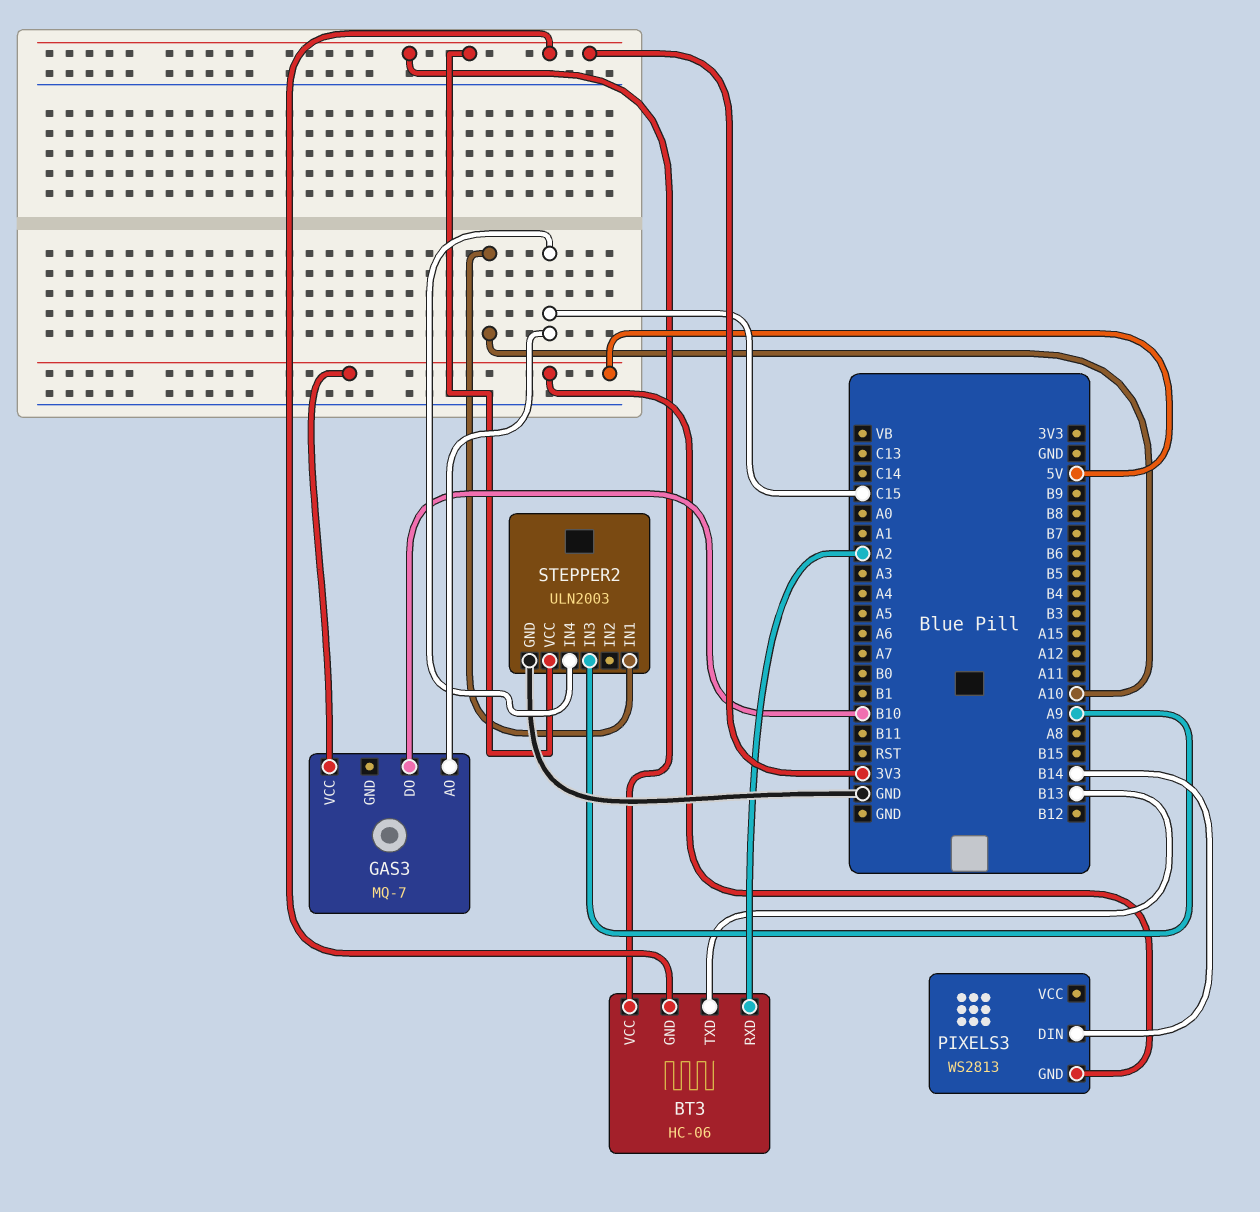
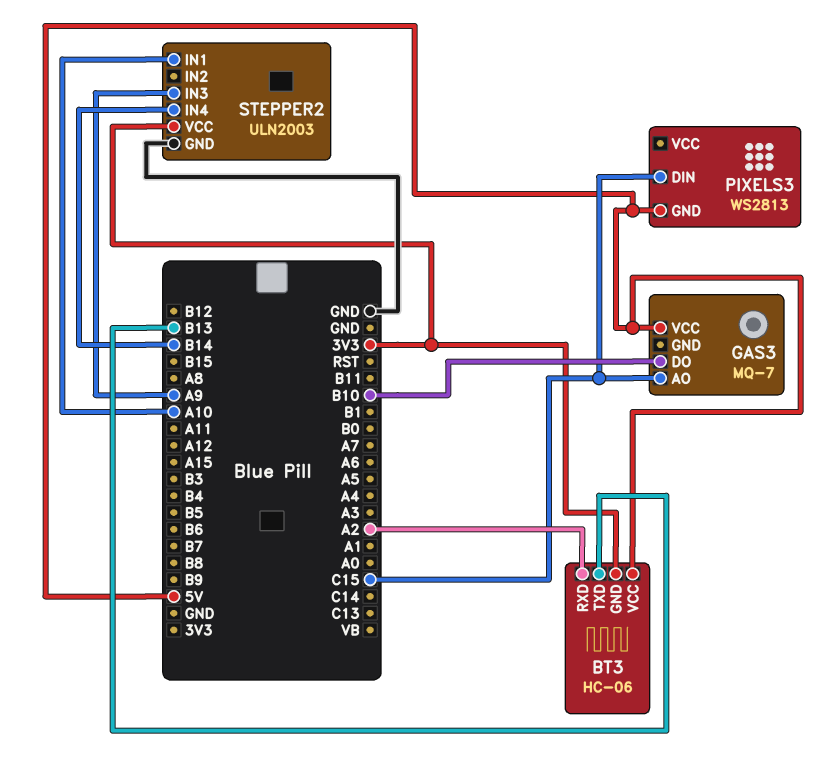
BT3 pin VCC: 3V3 -> 5V
PIXELS3 pin DIN: B14 -> C15
STEPPER2 pin IN4: C15 -> B14

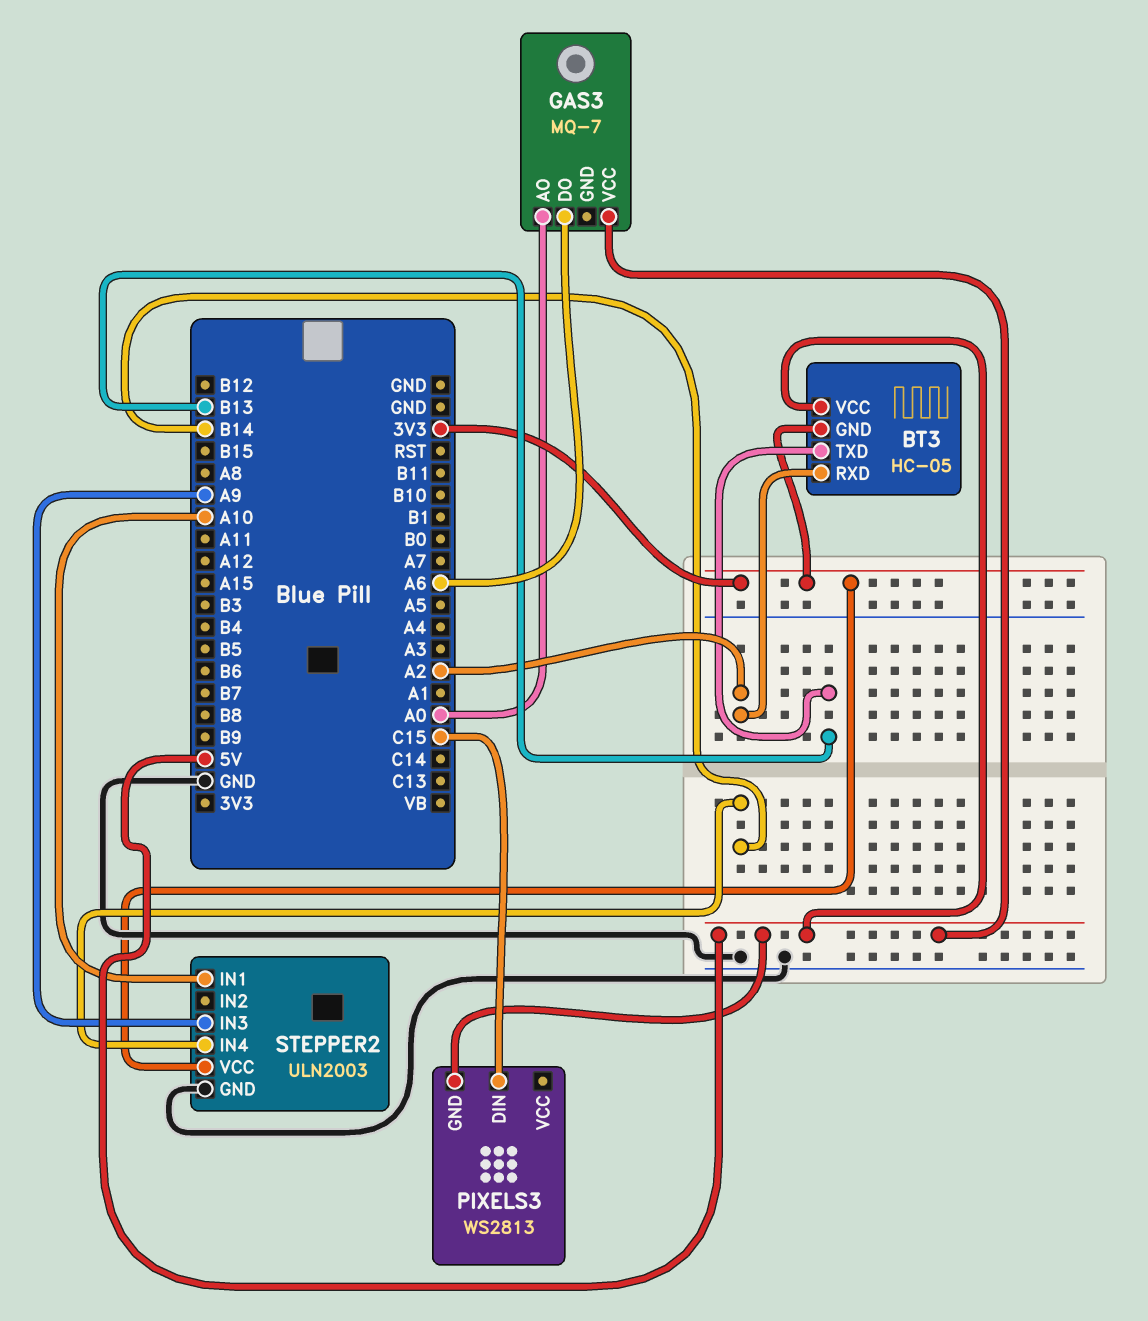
BT3: HC-06 -> HC-05
GAS3 pin AO: C15 -> A0
GAS3 pin DO: B10 -> A6

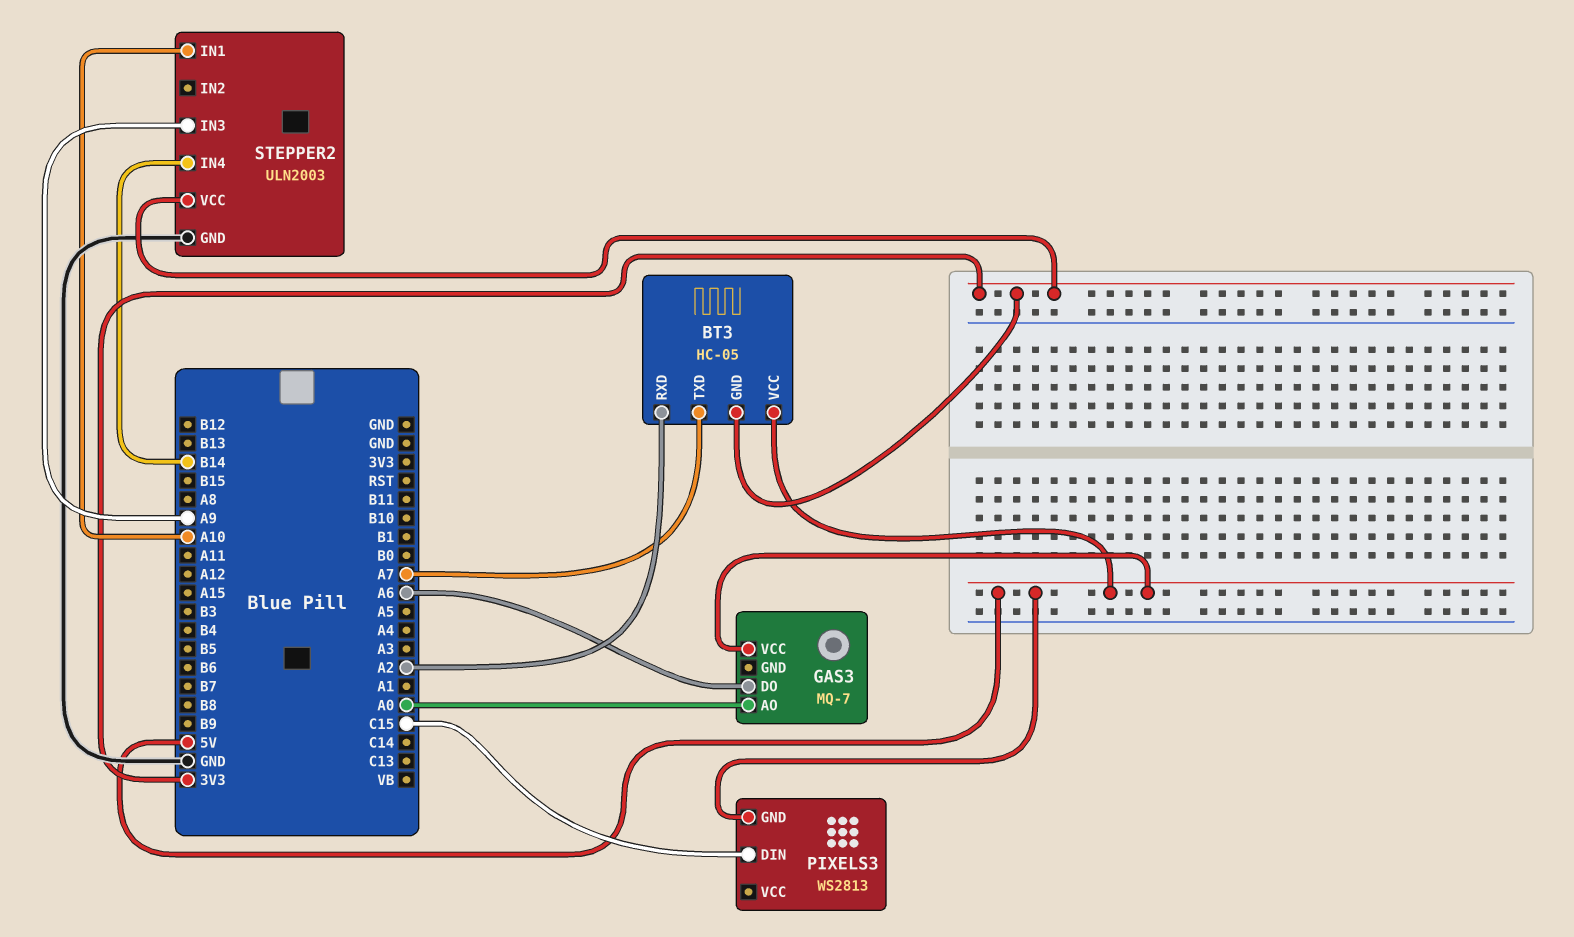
BT3 pin TXD: B13 -> A7

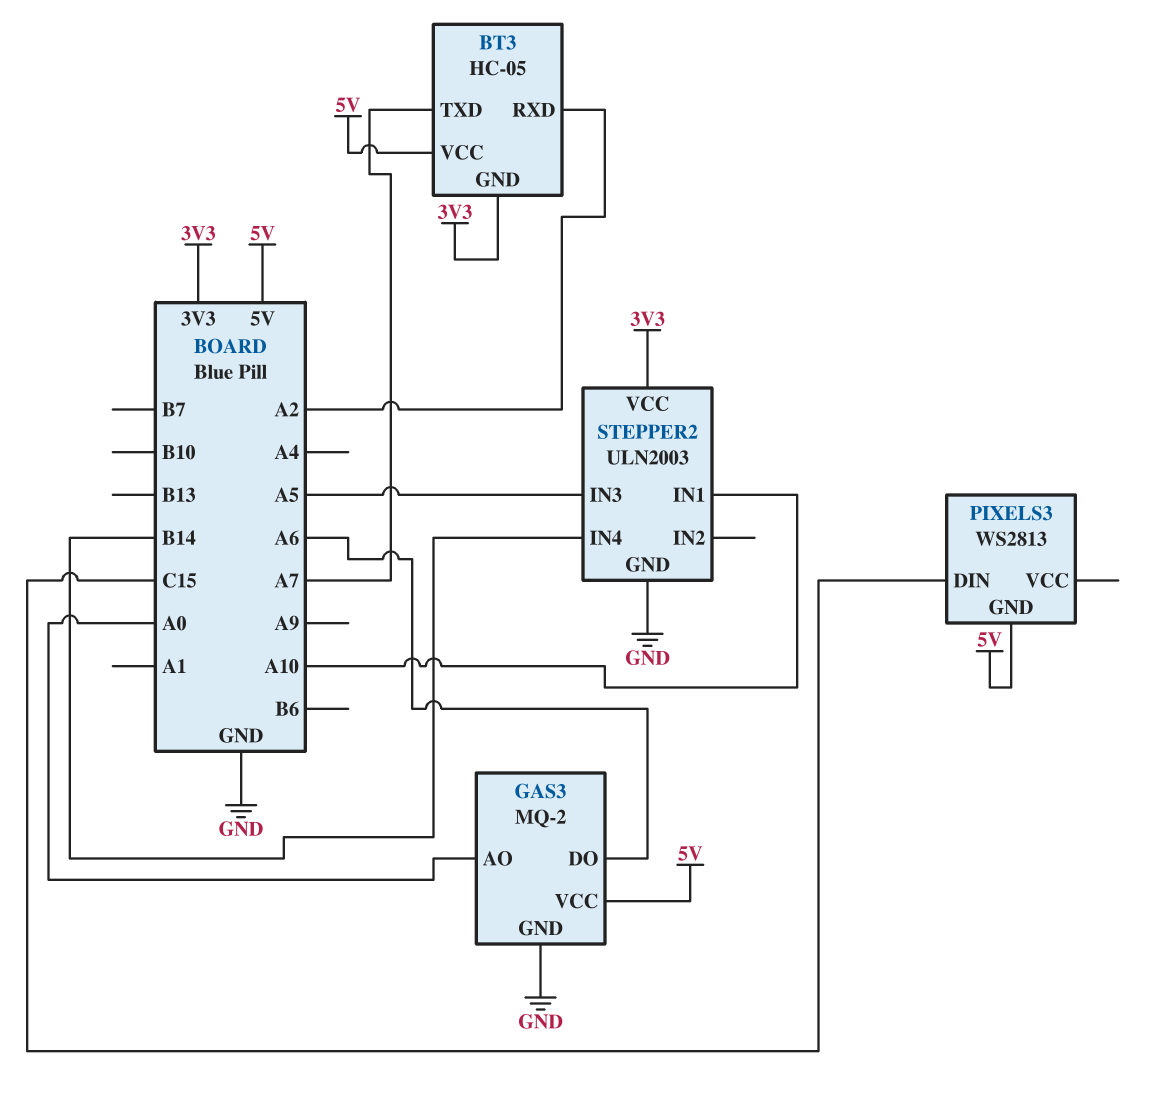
GAS3: MQ-7 -> MQ-2
GAS3 pin GND: none -> GND
STEPPER2 pin IN3: A9 -> A5

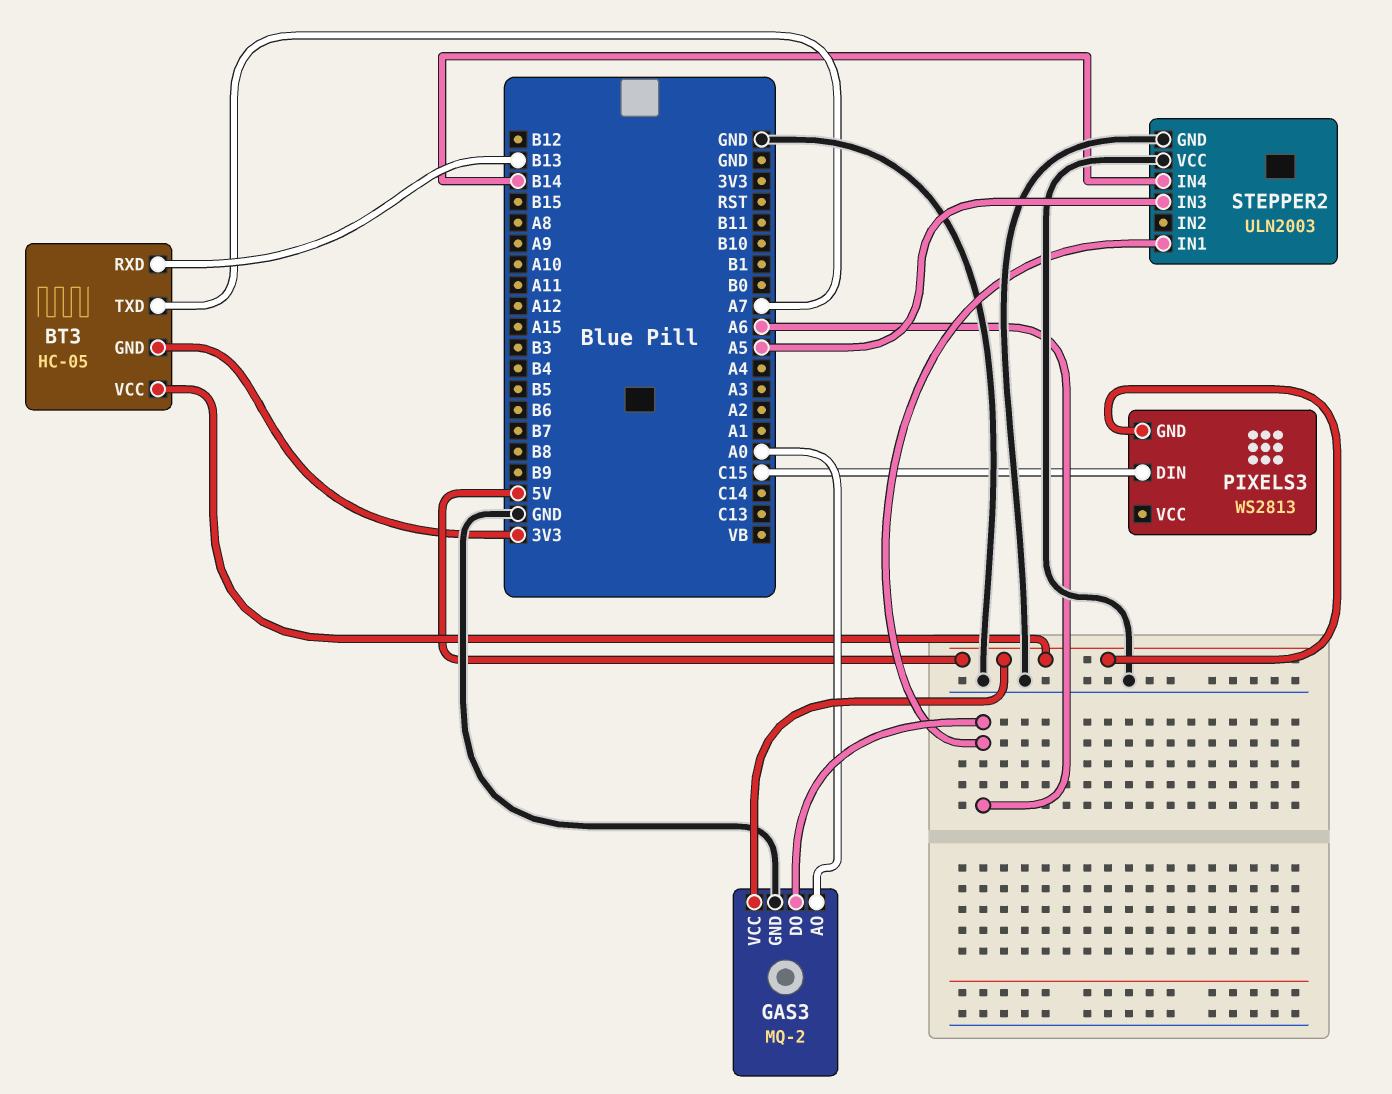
BT3 pin RXD: A2 -> B13
STEPPER2 pin IN1: A10 -> A6
STEPPER2 pin VCC: 3V3 -> GND

